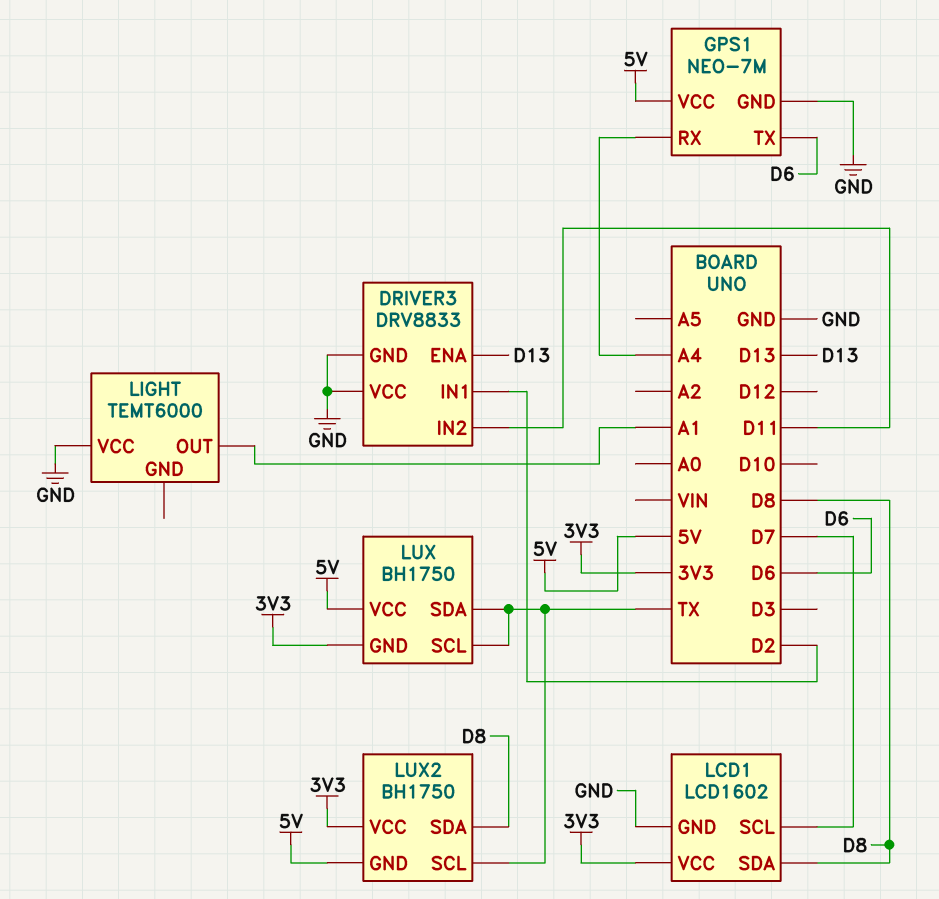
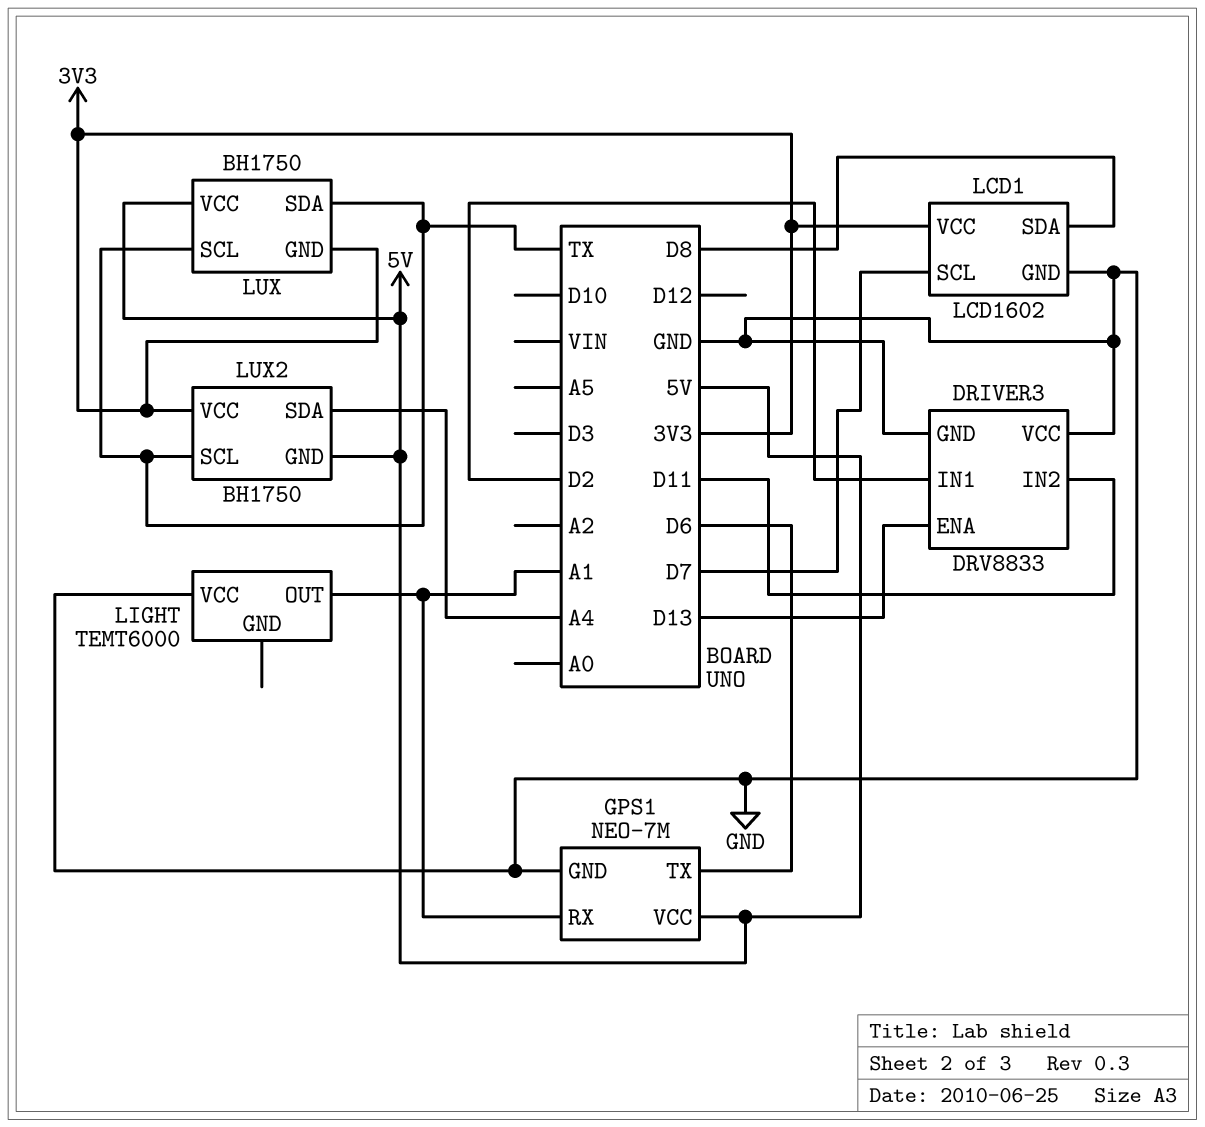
GPS1 pin RX: A4 -> A1
LUX2 pin SDA: D8 -> A4

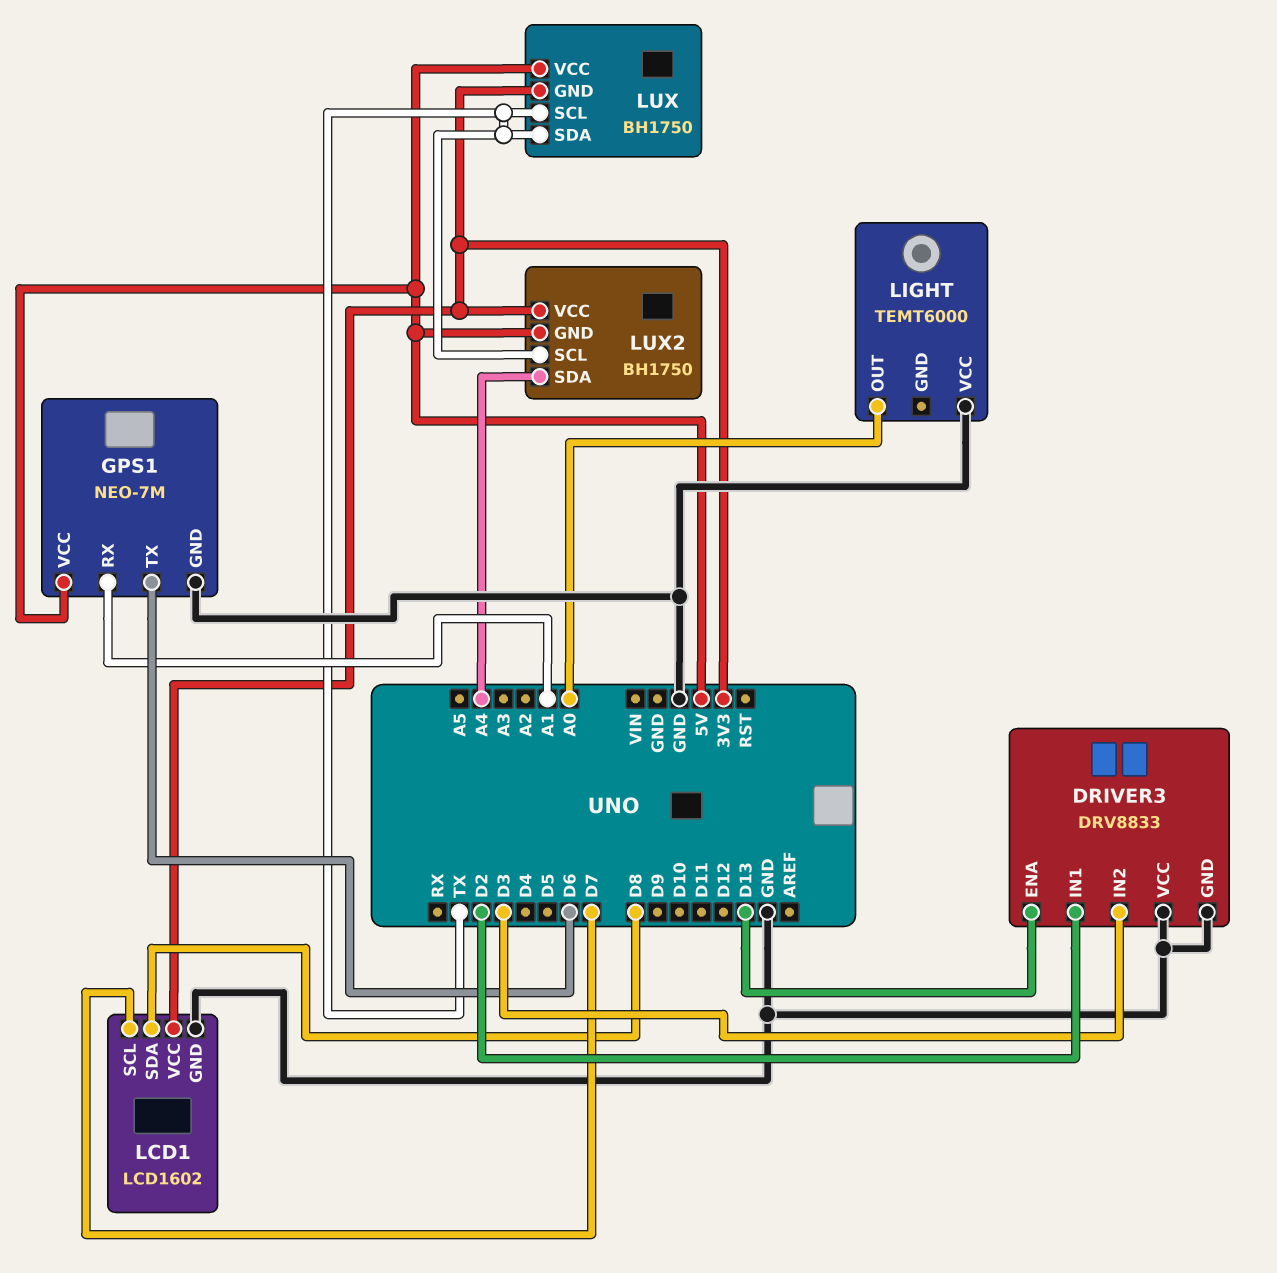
DRIVER3 pin IN2: D11 -> D3
LIGHT pin OUT: A1 -> A0

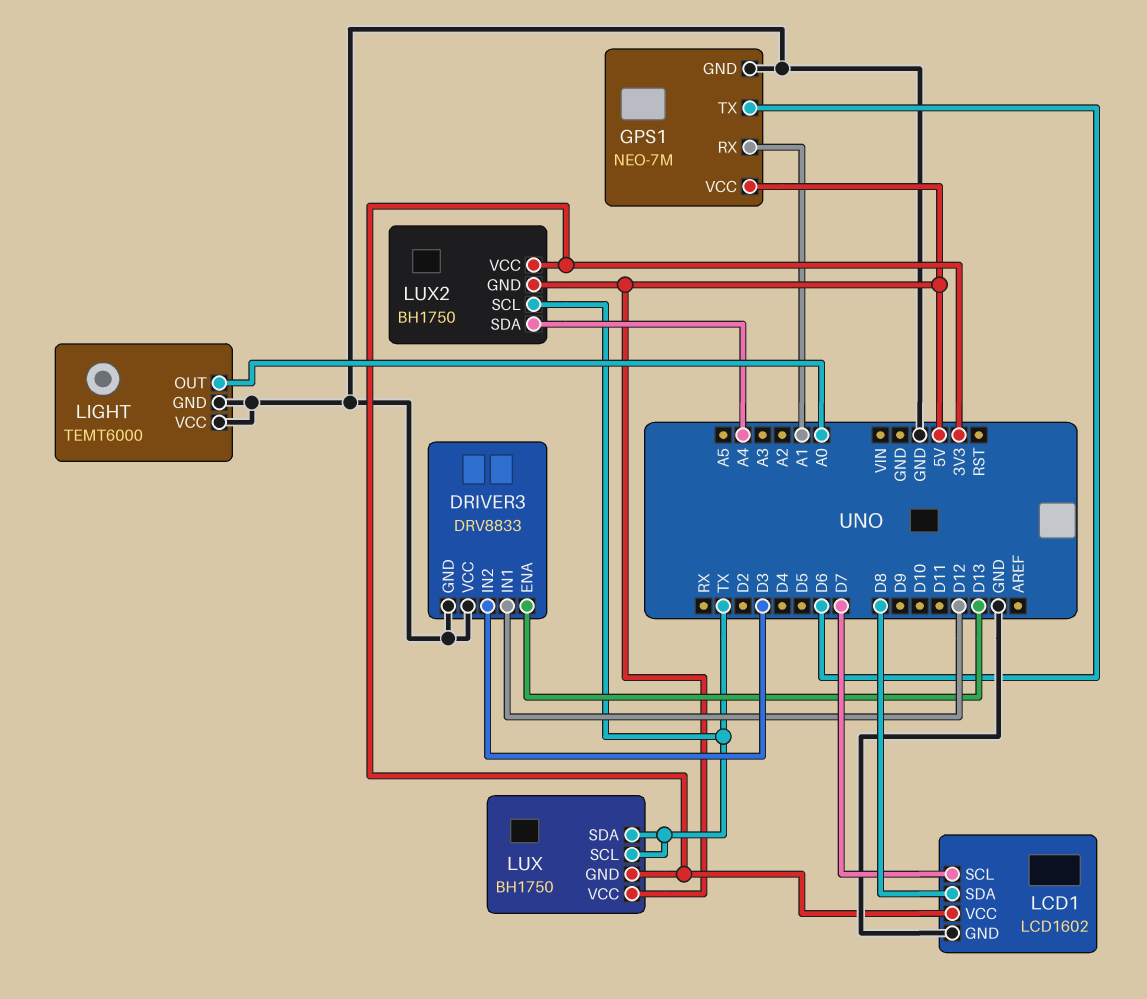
DRIVER3 pin IN1: D2 -> D12
LIGHT pin GND: none -> GND

